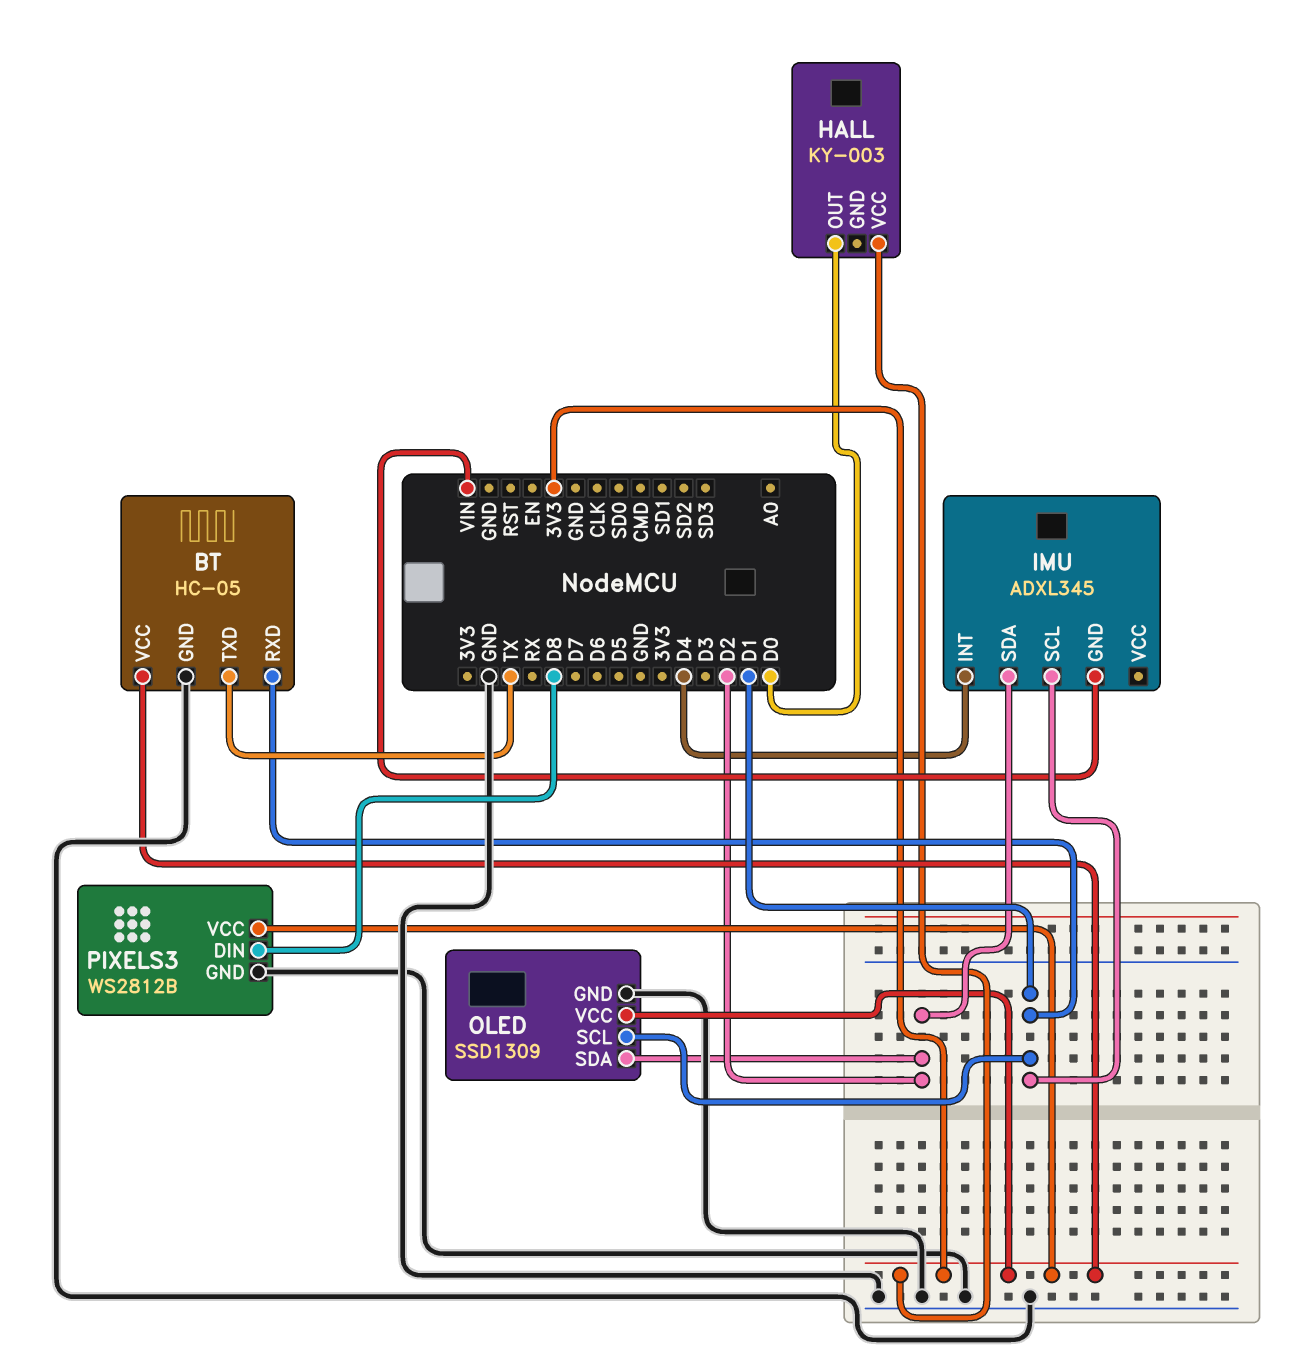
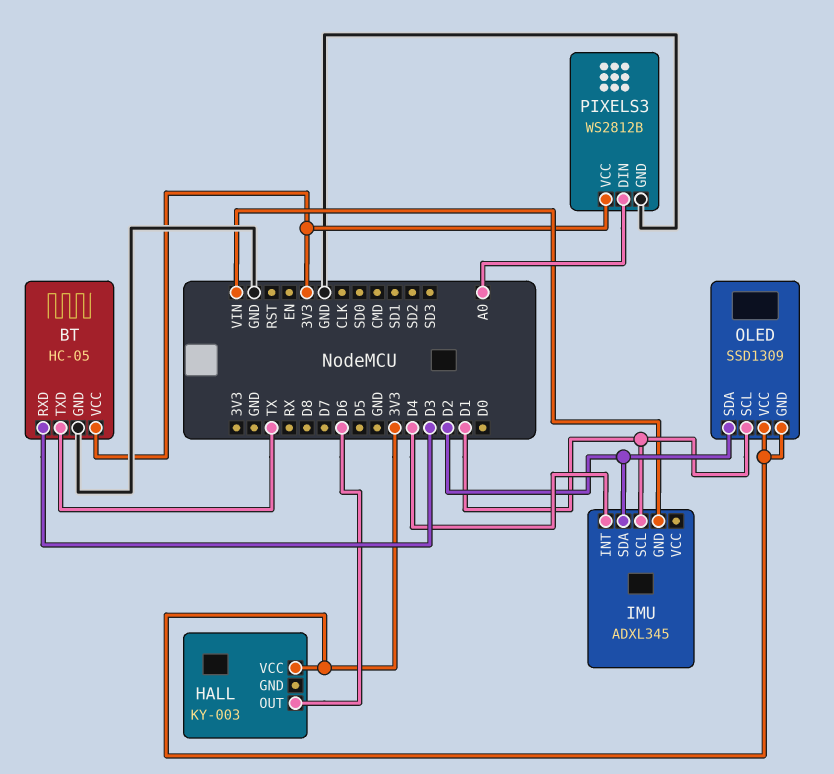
BT pin RXD: D1 -> D3
HALL pin OUT: D0 -> D6
OLED pin GND: GND -> 3V3
PIXELS3 pin DIN: D8 -> A0

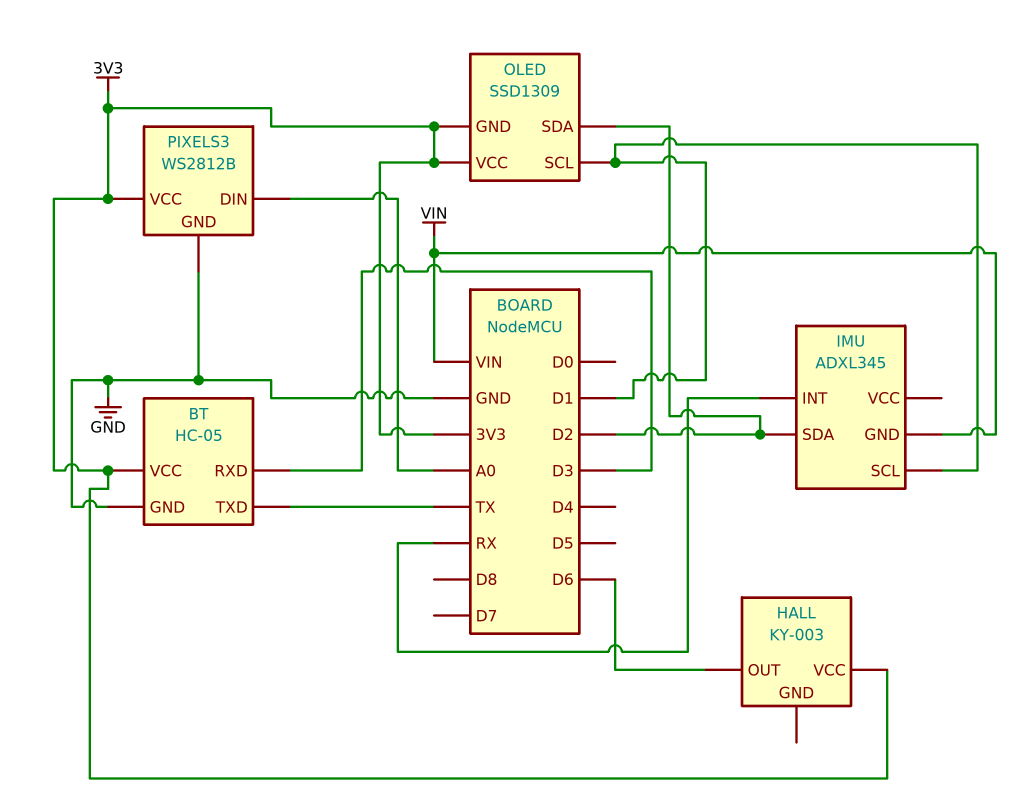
IMU pin INT: D4 -> RX

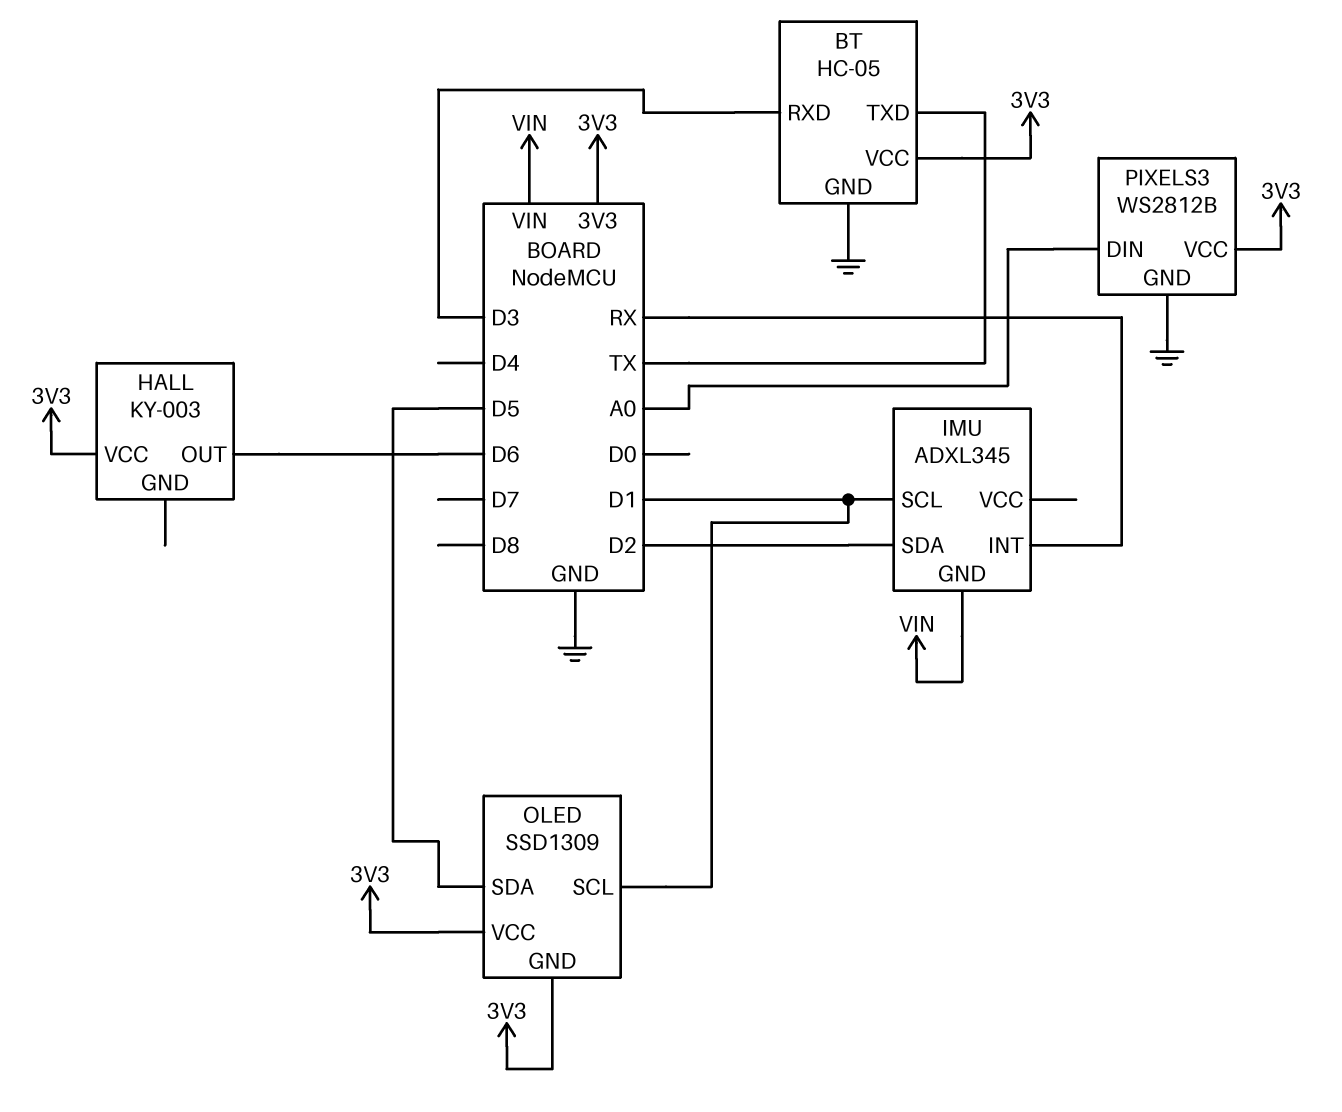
OLED pin SDA: D2 -> D5

